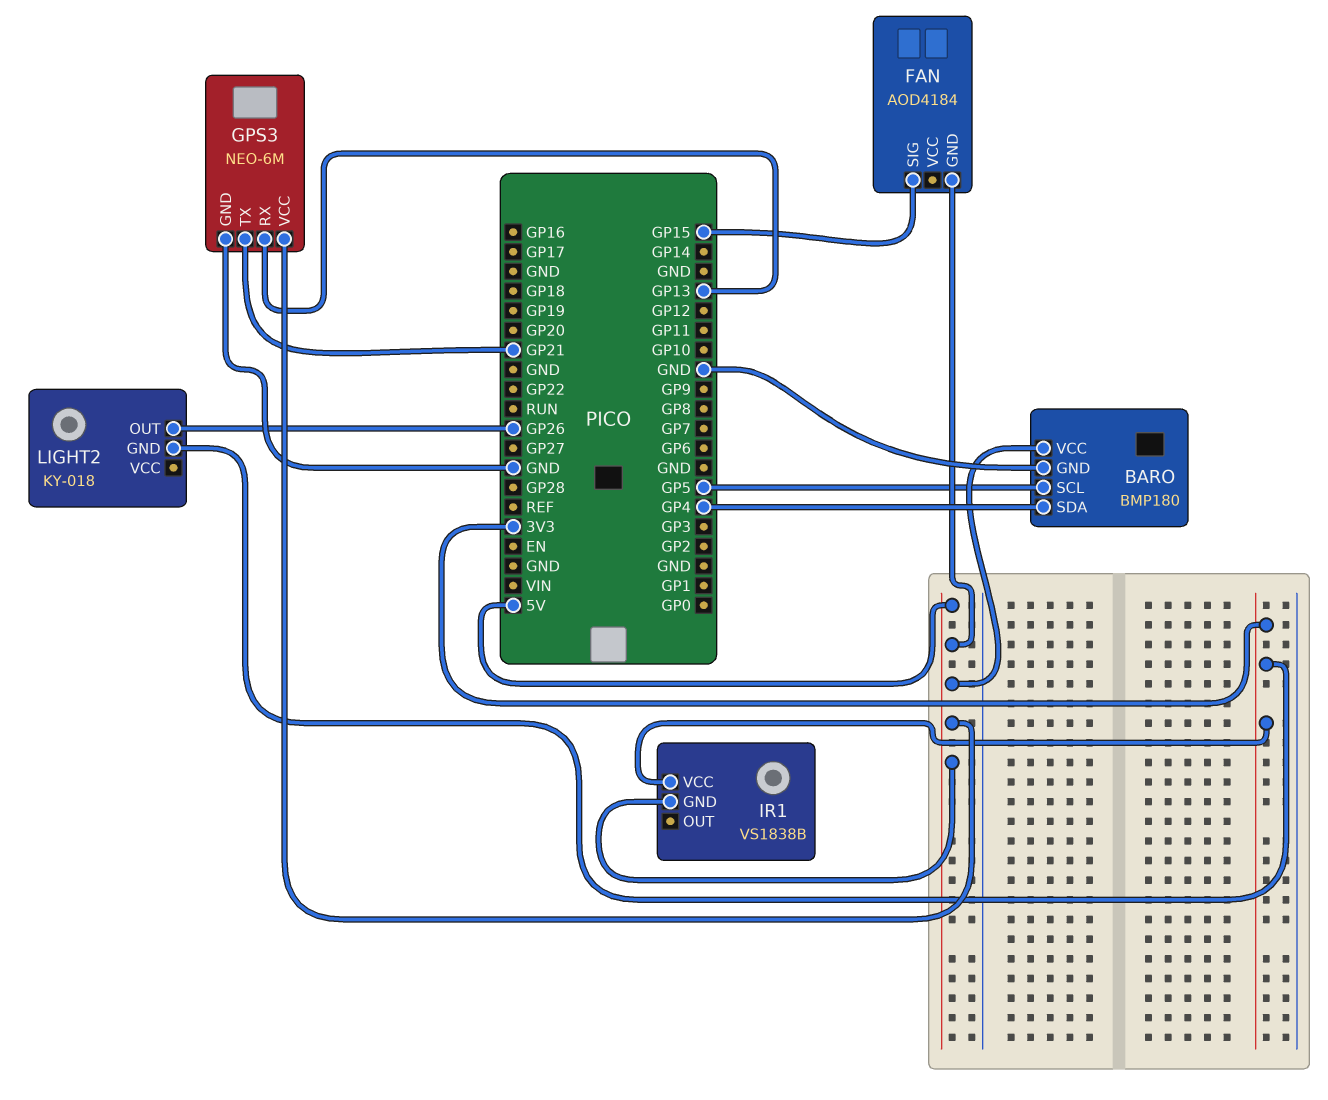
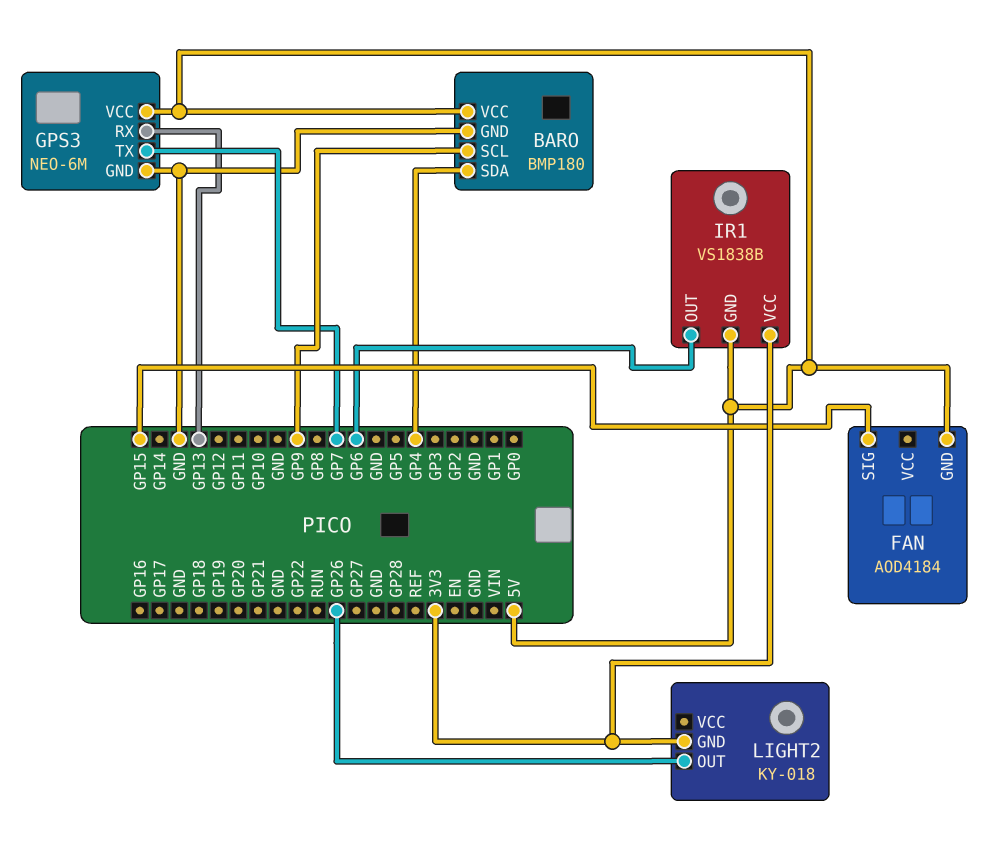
BARO pin SCL: GP5 -> GP9
GPS3 pin TX: GP21 -> GP7
IR1 pin OUT: none -> GP6

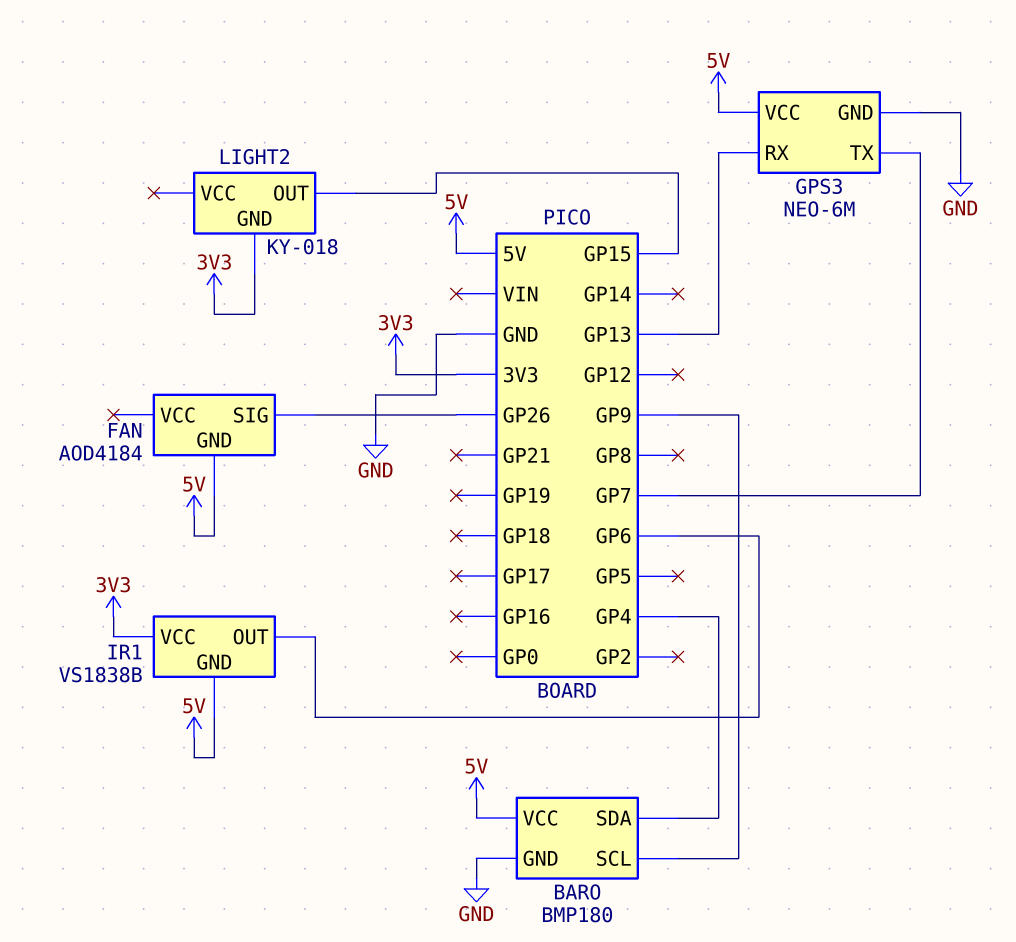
FAN pin SIG: GP15 -> GP26
LIGHT2 pin OUT: GP26 -> GP15

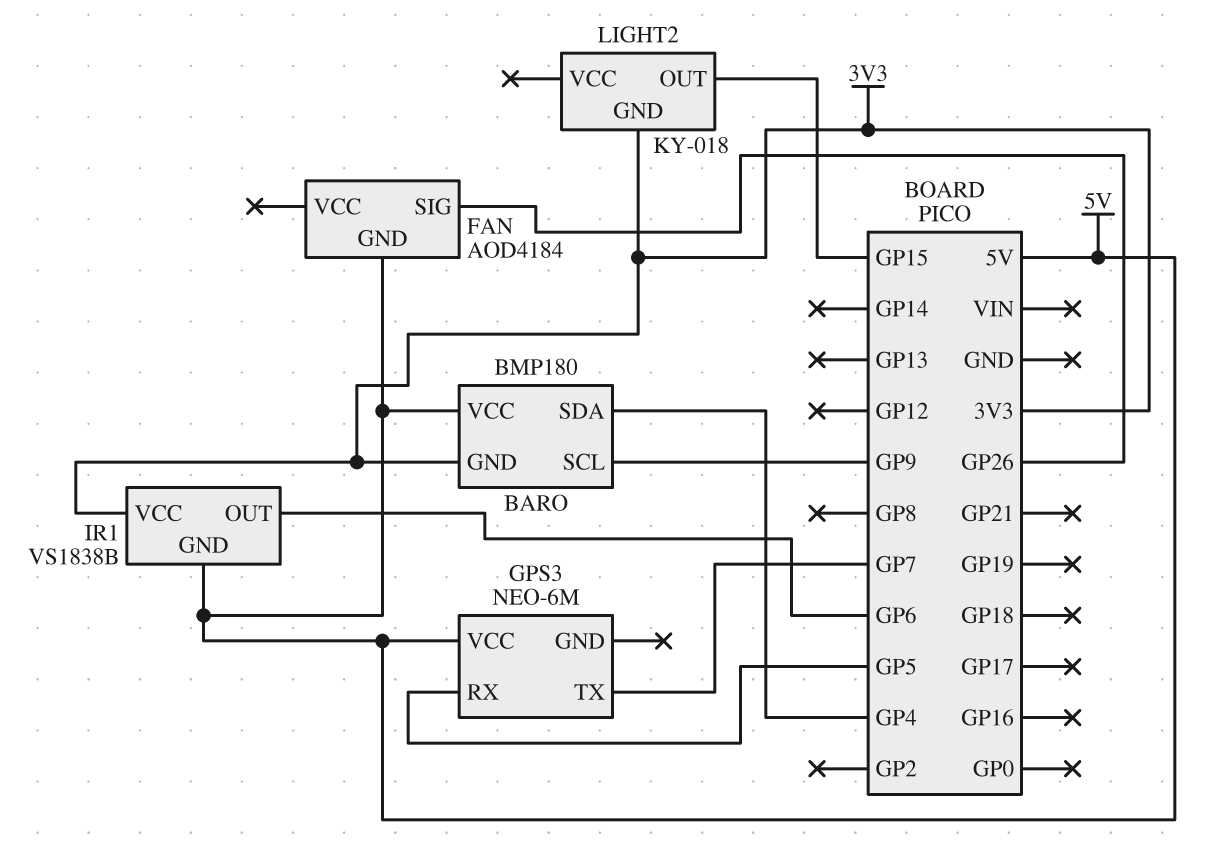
BARO pin GND: GND -> 3V3
GPS3 pin GND: GND -> none
GPS3 pin RX: GP13 -> GP5

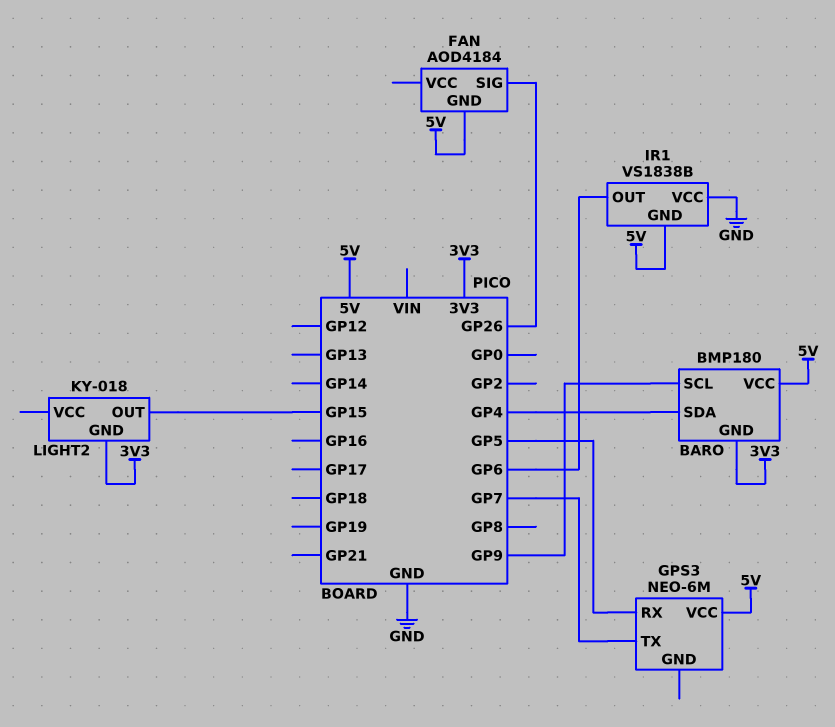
IR1 pin VCC: 3V3 -> GND

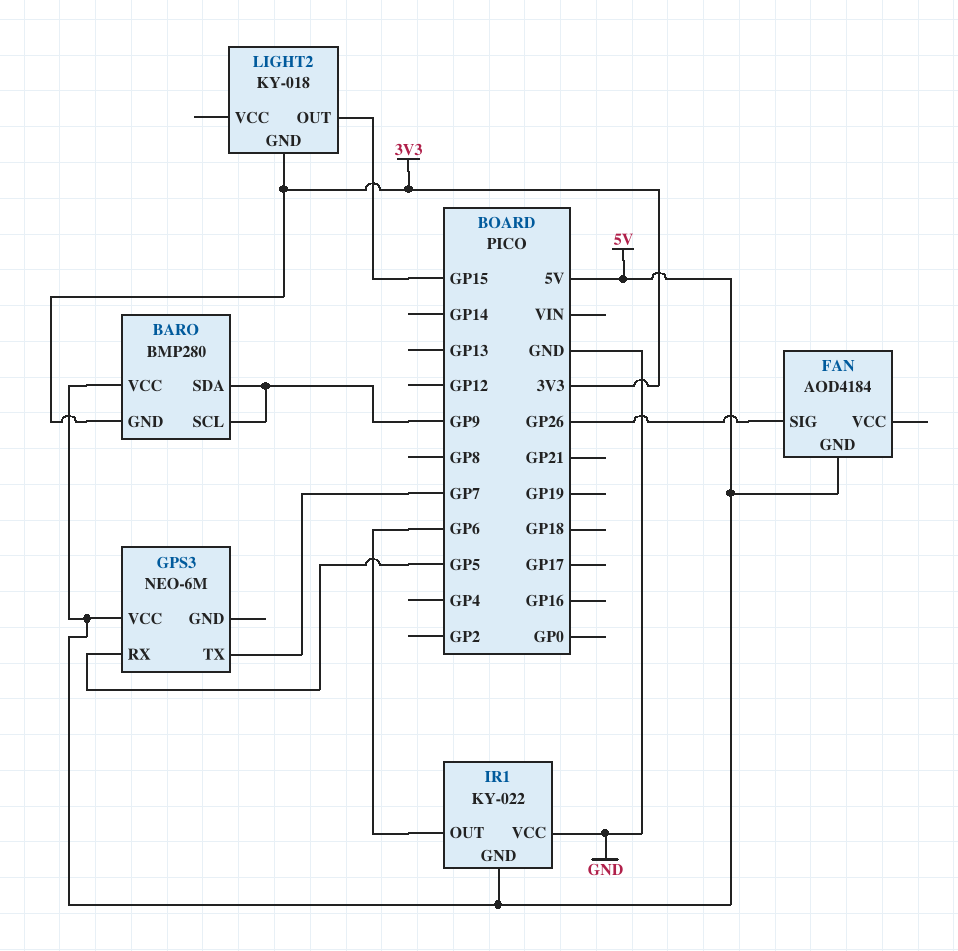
BARO: BMP180 -> BMP280
BARO pin SDA: GP4 -> GP9
IR1: VS1838B -> KY-022

